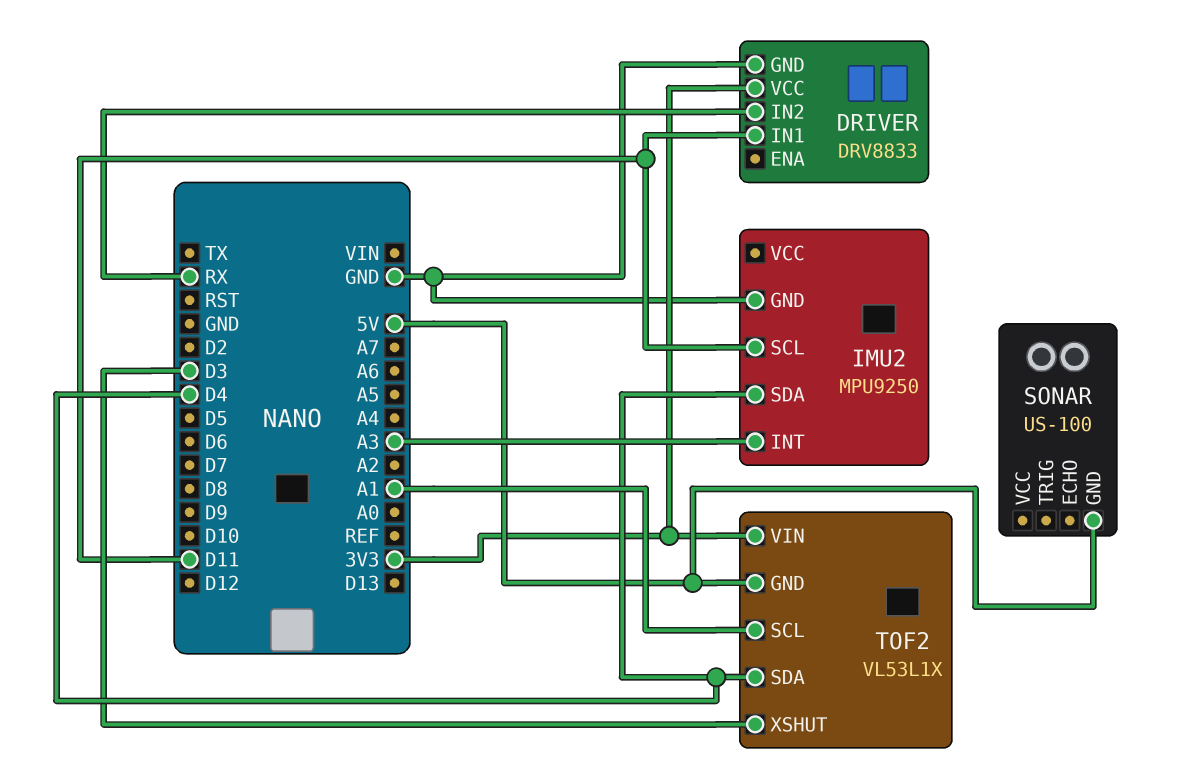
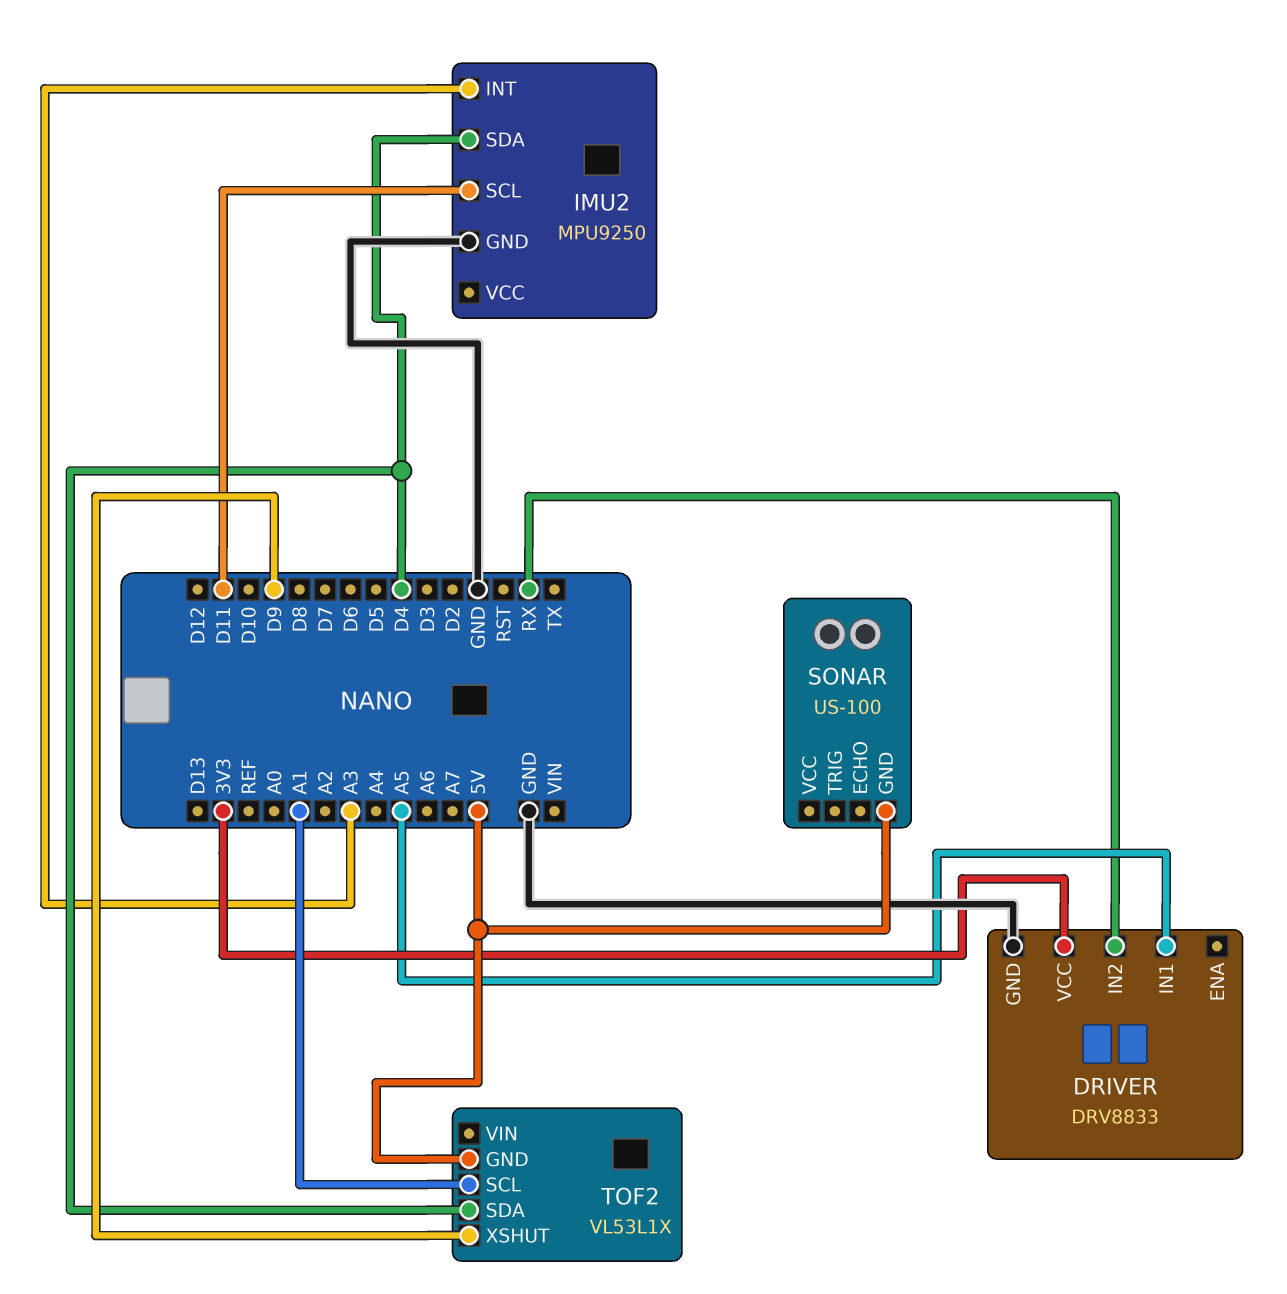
DRIVER pin IN1: D11 -> A5
TOF2 pin VIN: 3V3 -> none
TOF2 pin XSHUT: D3 -> D9

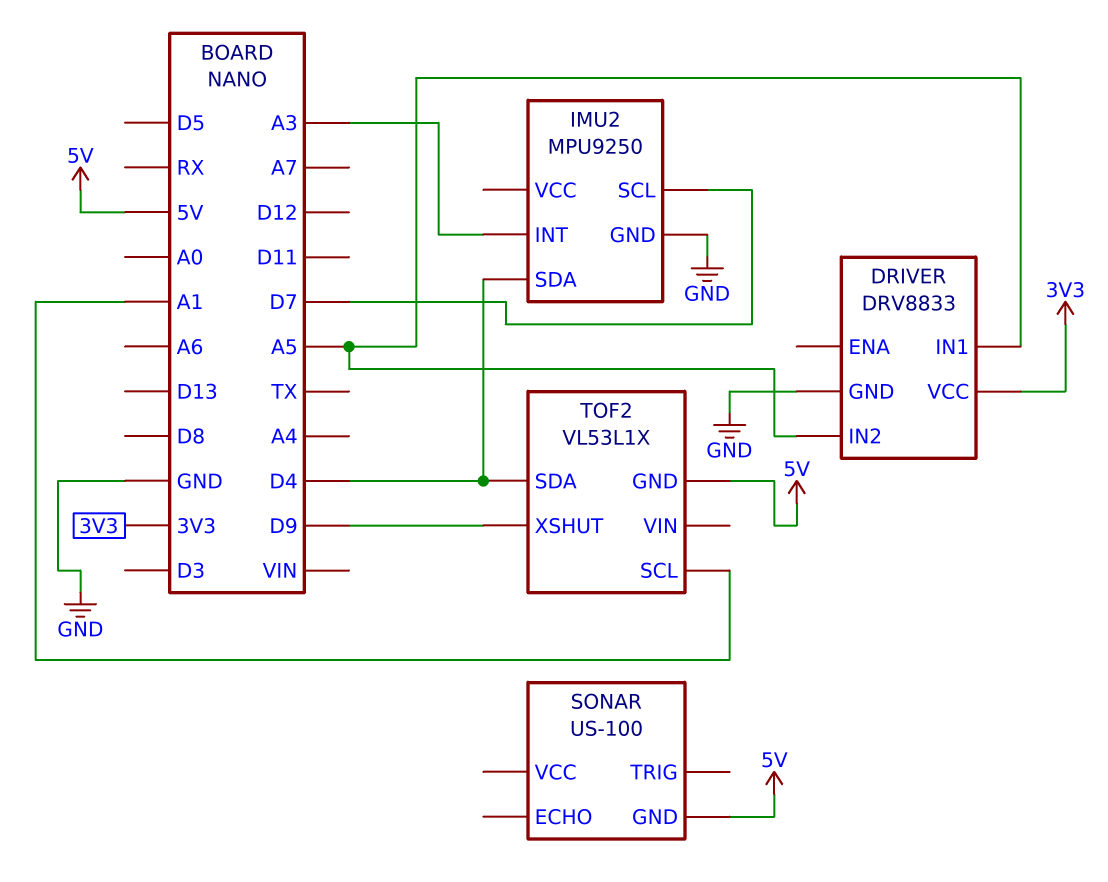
DRIVER pin IN2: RX -> A5
IMU2 pin SCL: D11 -> D7

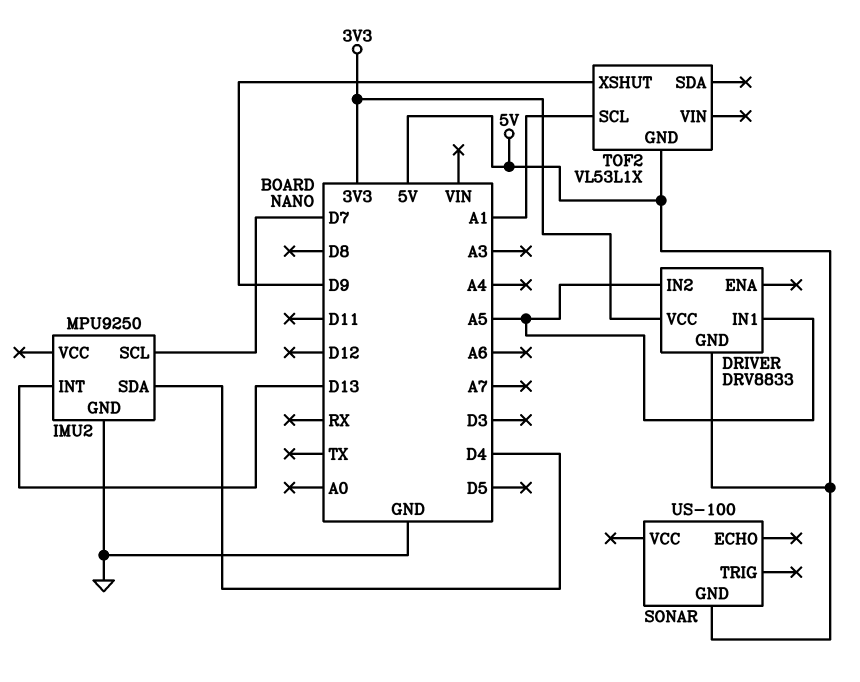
DRIVER pin GND: GND -> 5V
IMU2 pin INT: A3 -> D13
TOF2 pin SDA: D4 -> none

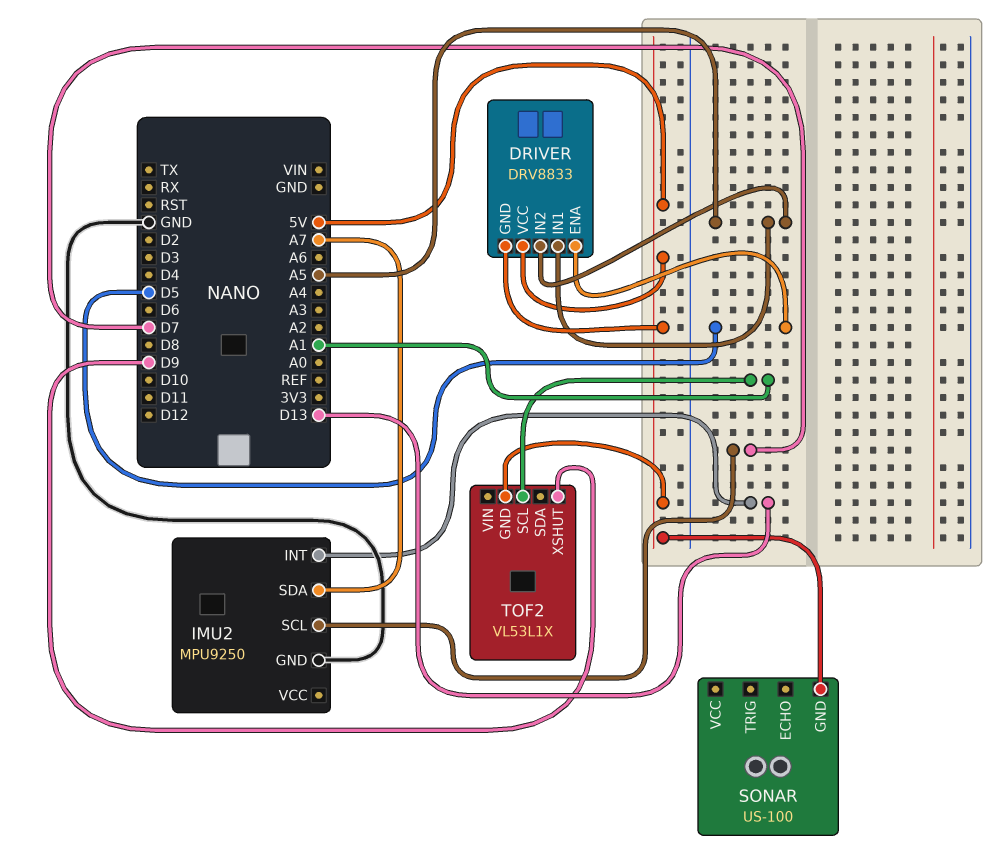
DRIVER pin ENA: none -> D5
DRIVER pin VCC: 3V3 -> 5V
IMU2 pin SDA: D4 -> A7

